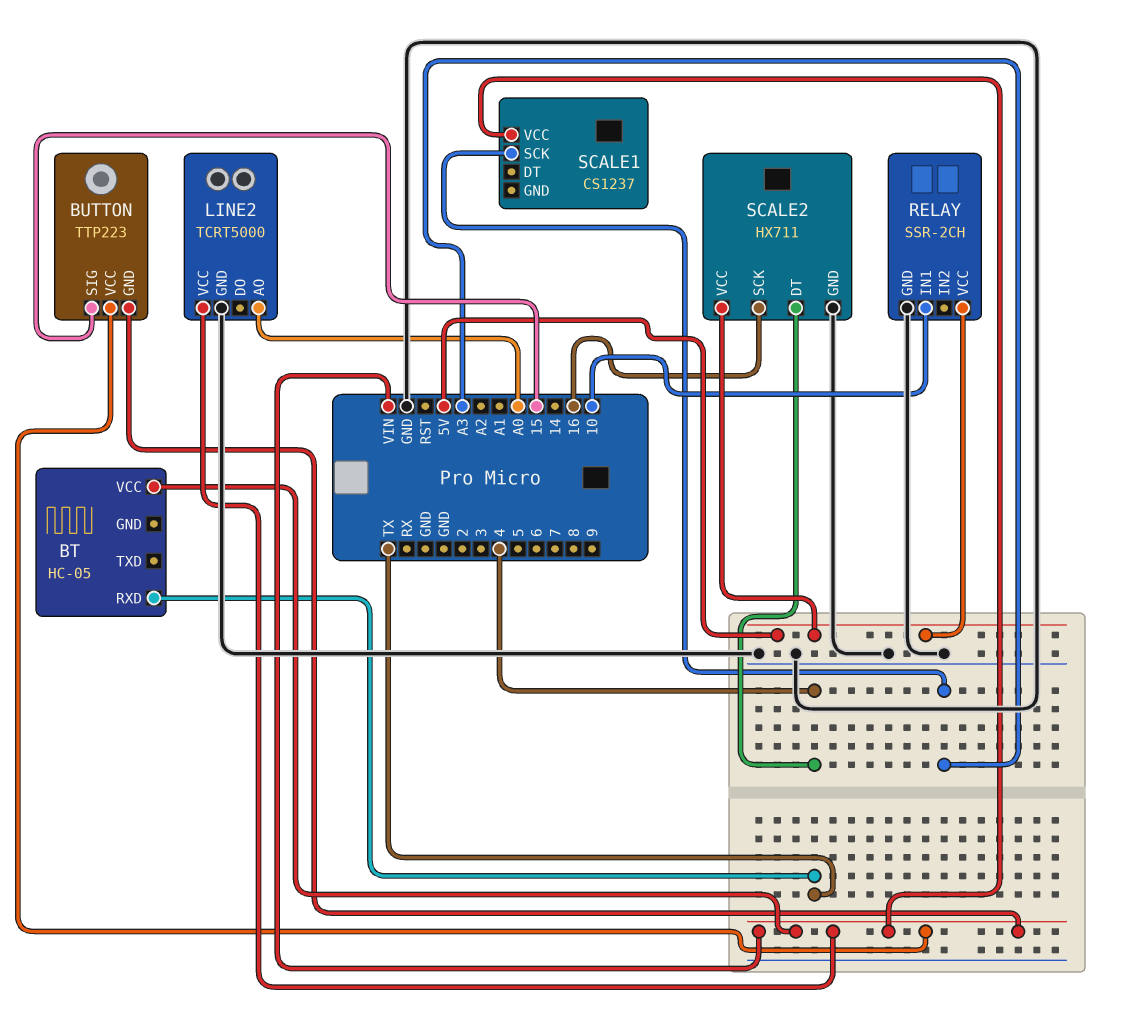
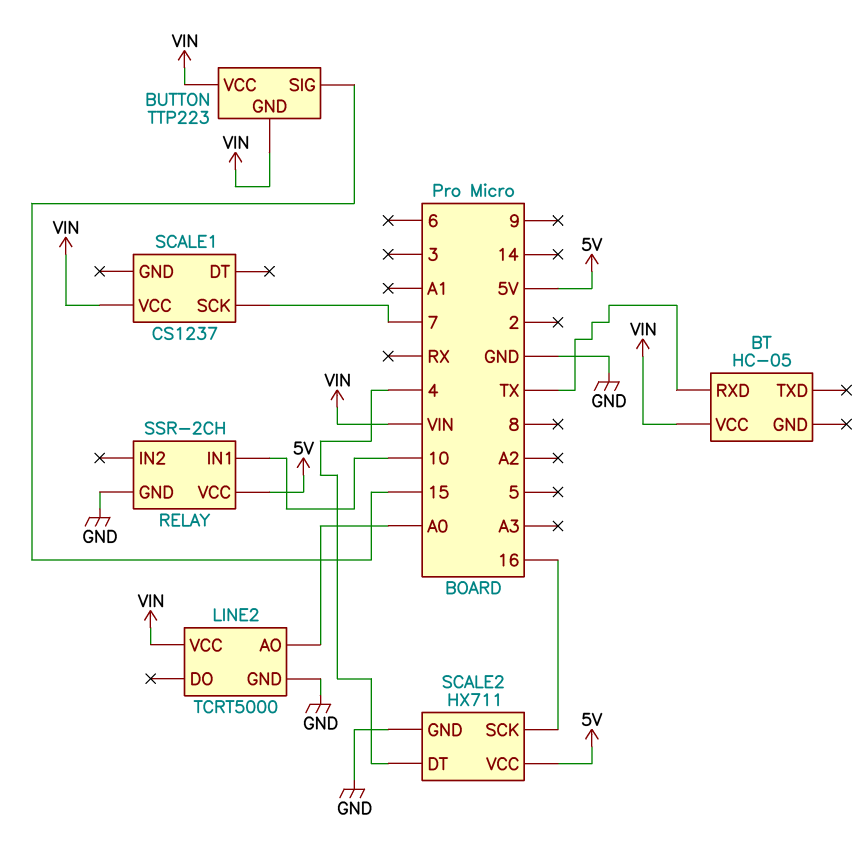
SCALE1 pin SCK: A3 -> 7

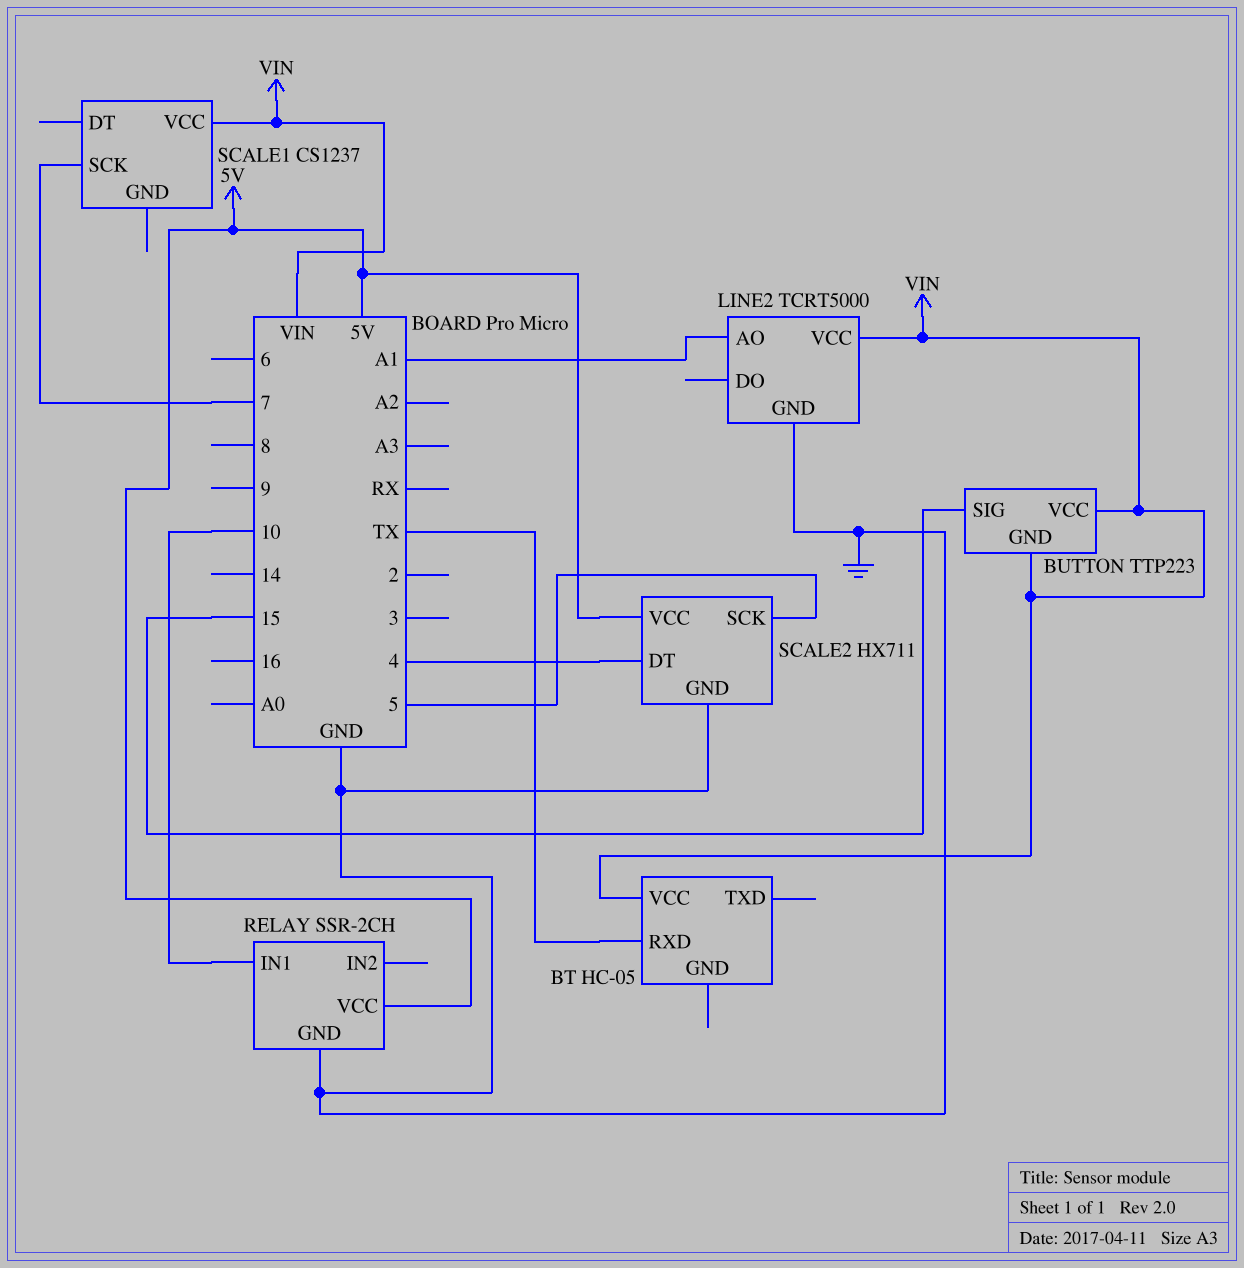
LINE2 pin AO: A0 -> A1
SCALE2 pin SCK: 16 -> 5

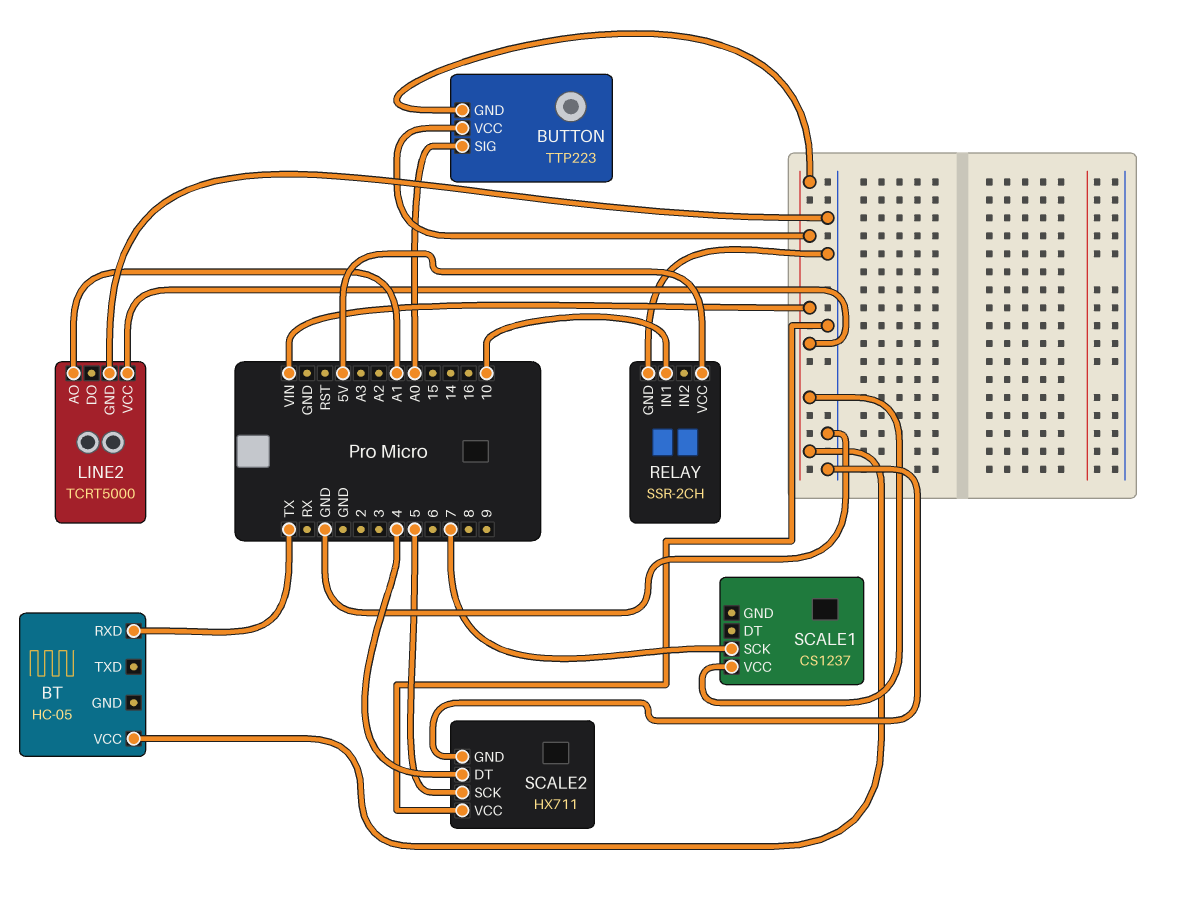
BUTTON pin SIG: 15 -> A0
SCALE2 pin VCC: 5V -> GND

